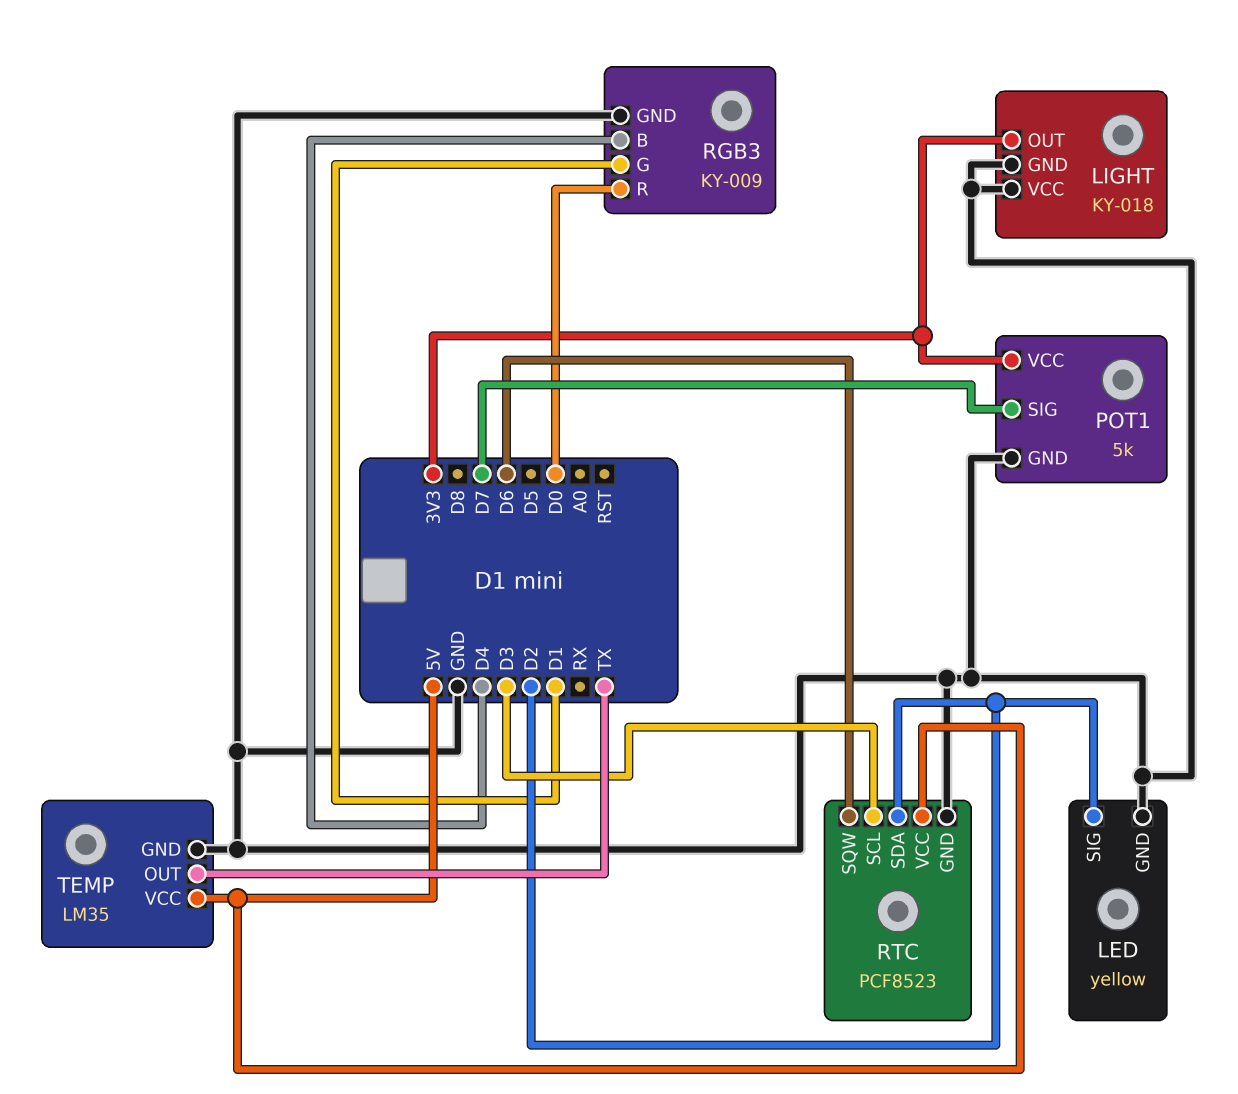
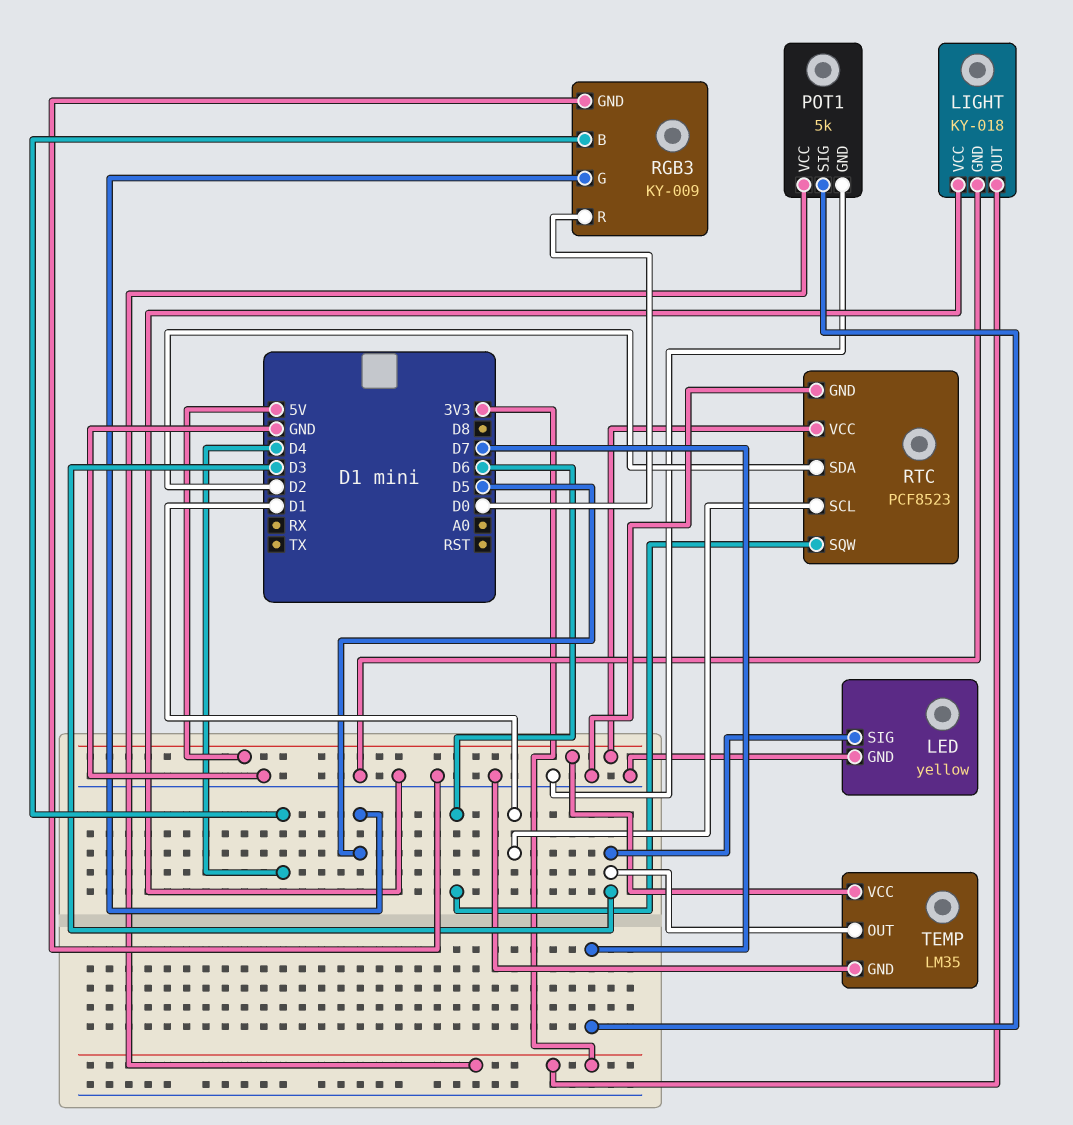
LED pin SIG: D2 -> D3
RGB3 pin G: D1 -> D5
RTC pin SCL: D3 -> D1
TEMP pin OUT: TX -> D3

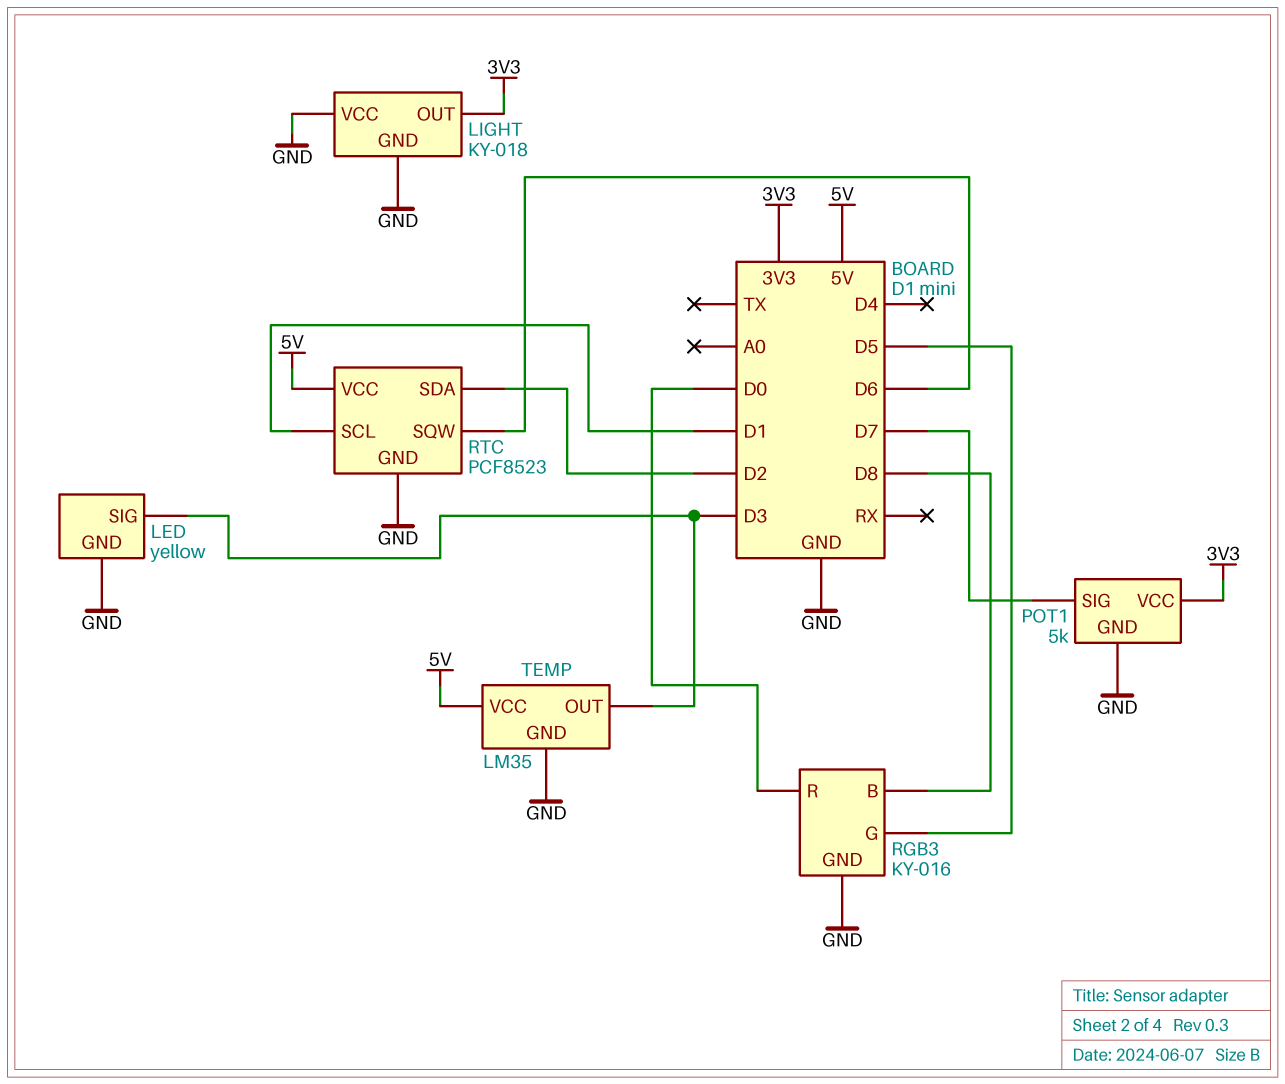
RGB3: KY-009 -> KY-016
RGB3 pin B: D4 -> D8

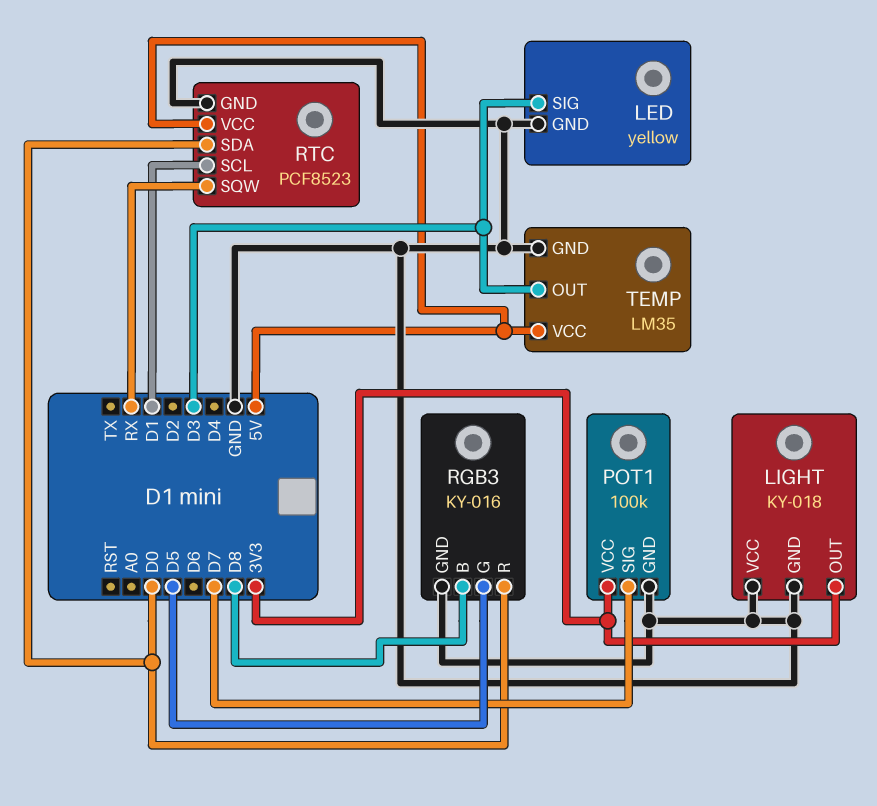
POT1: 5k -> 100k
RTC pin SDA: D2 -> D0
RTC pin SQW: D6 -> RX

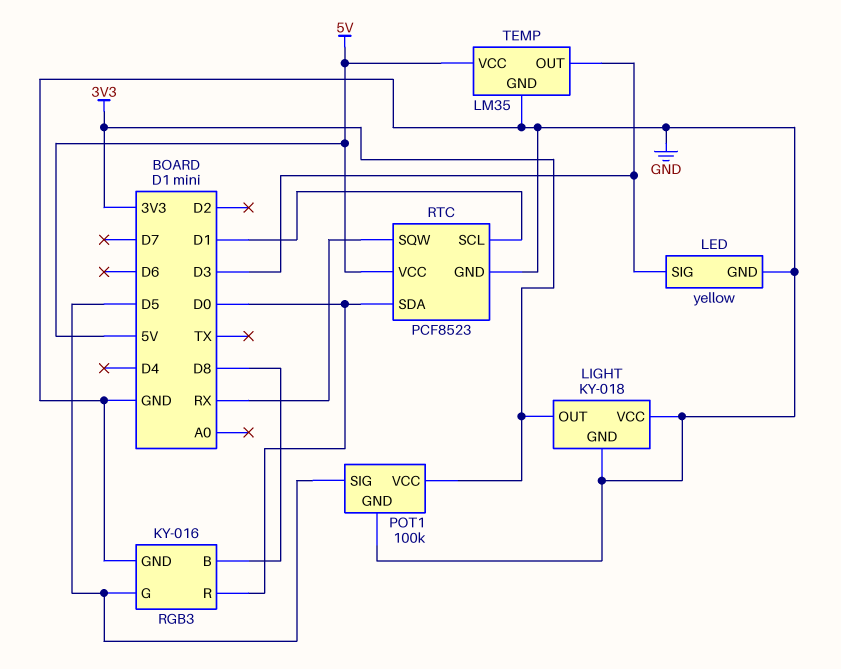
POT1 pin SIG: D7 -> D5

